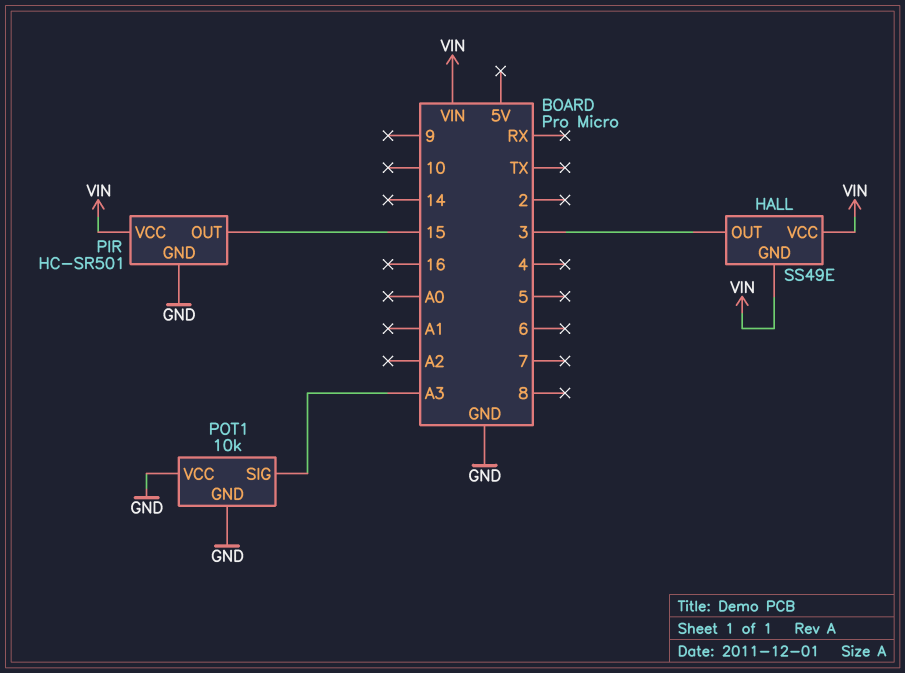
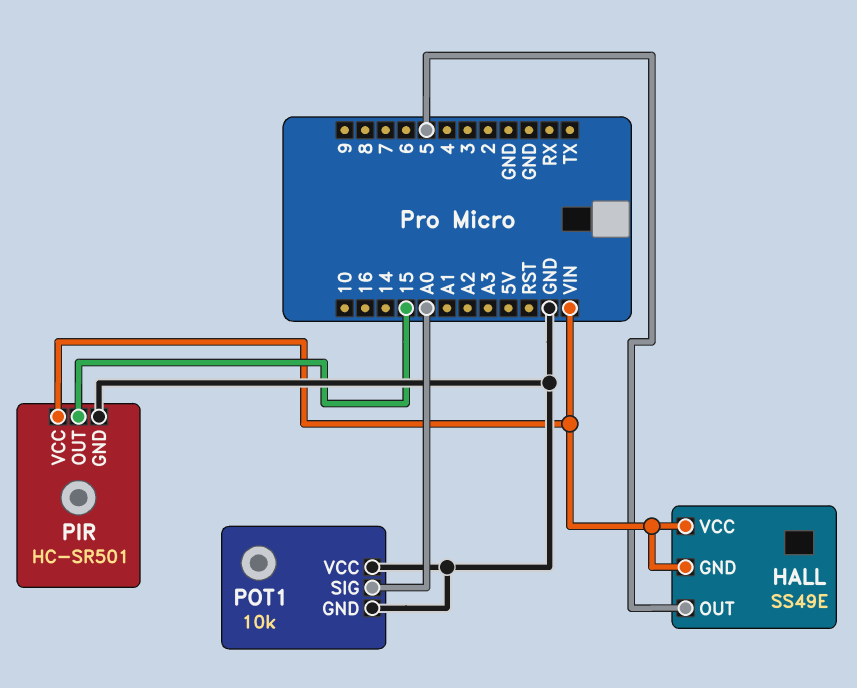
HALL pin OUT: 3 -> 5
POT1 pin SIG: A3 -> A0

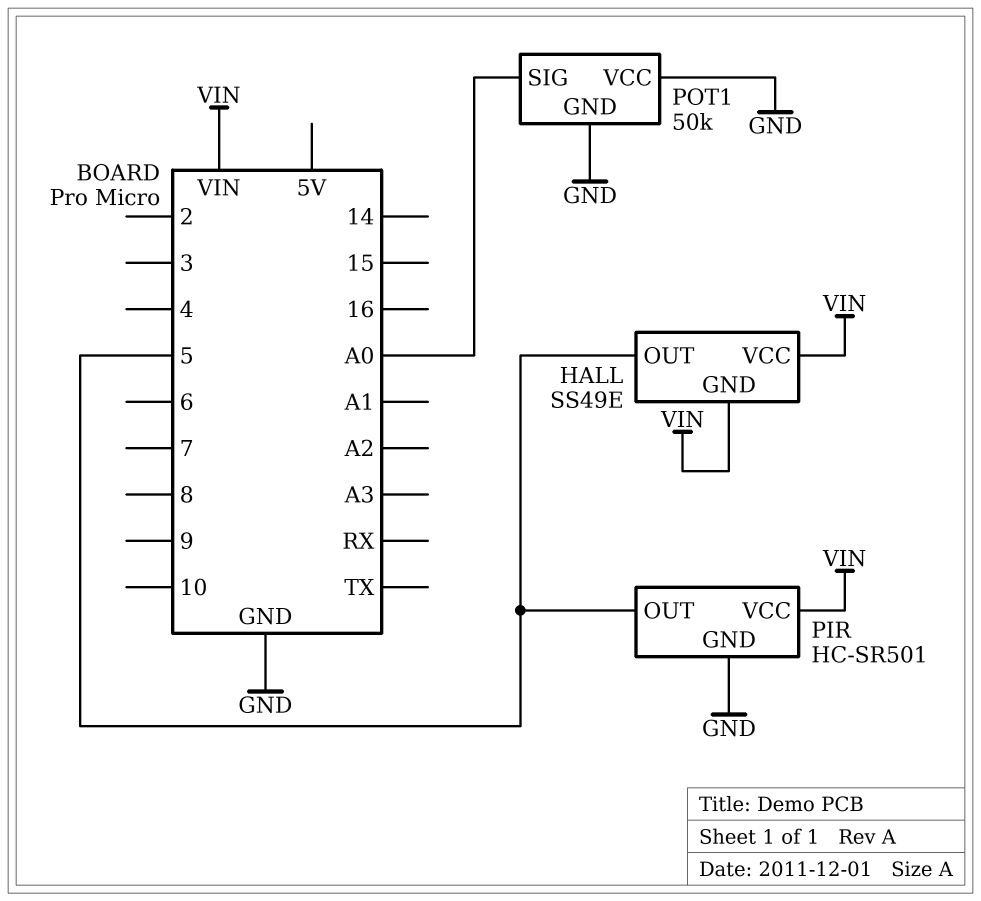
PIR pin OUT: 15 -> 5
POT1: 10k -> 50k

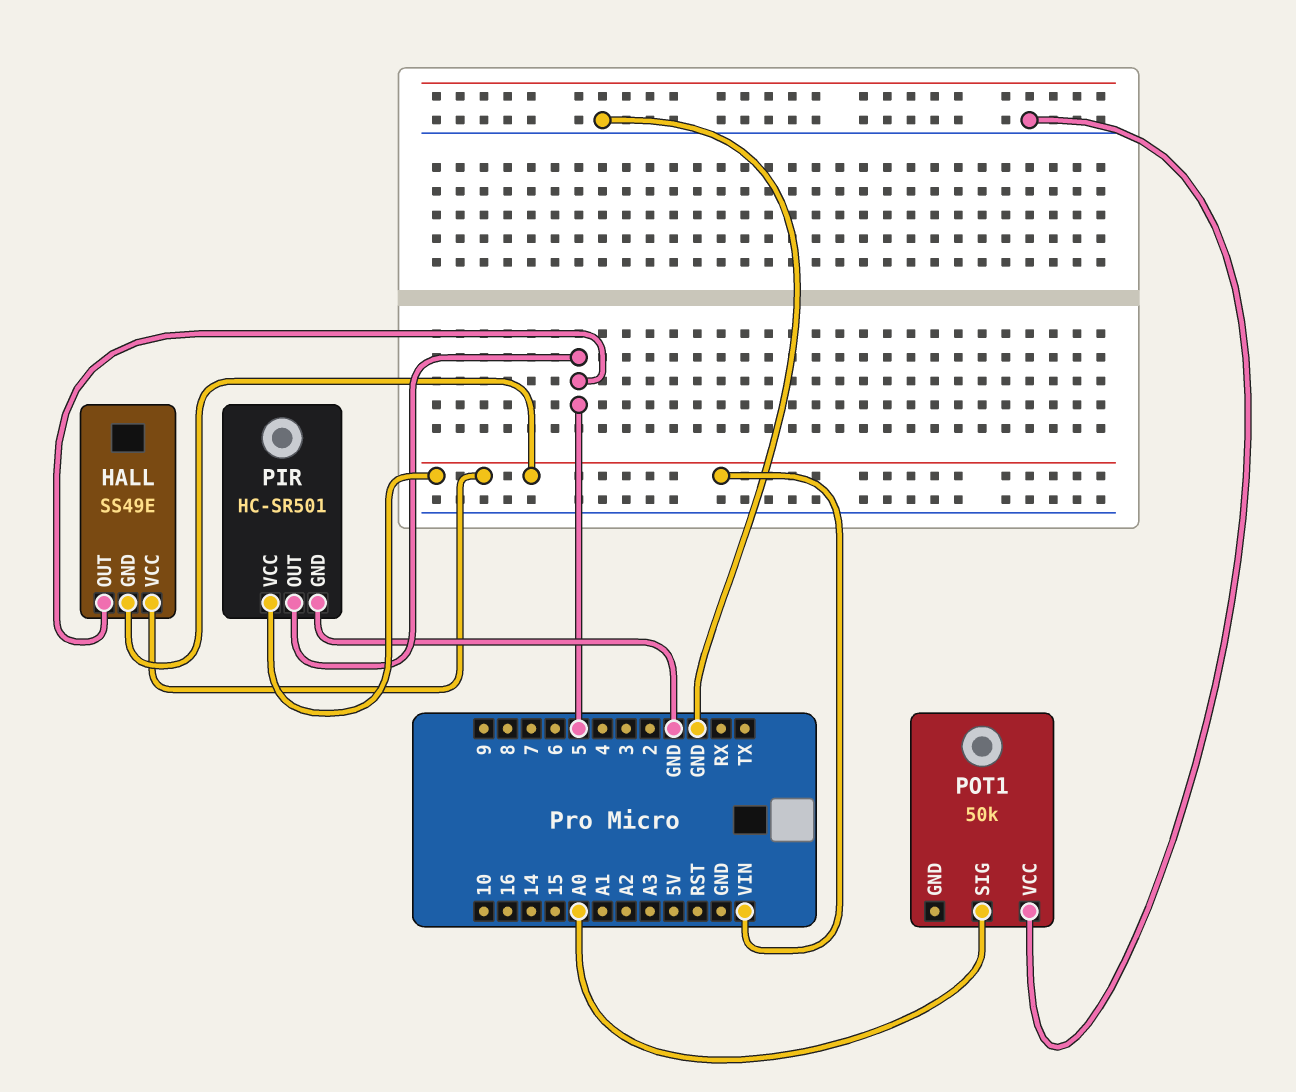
POT1 pin GND: GND -> none

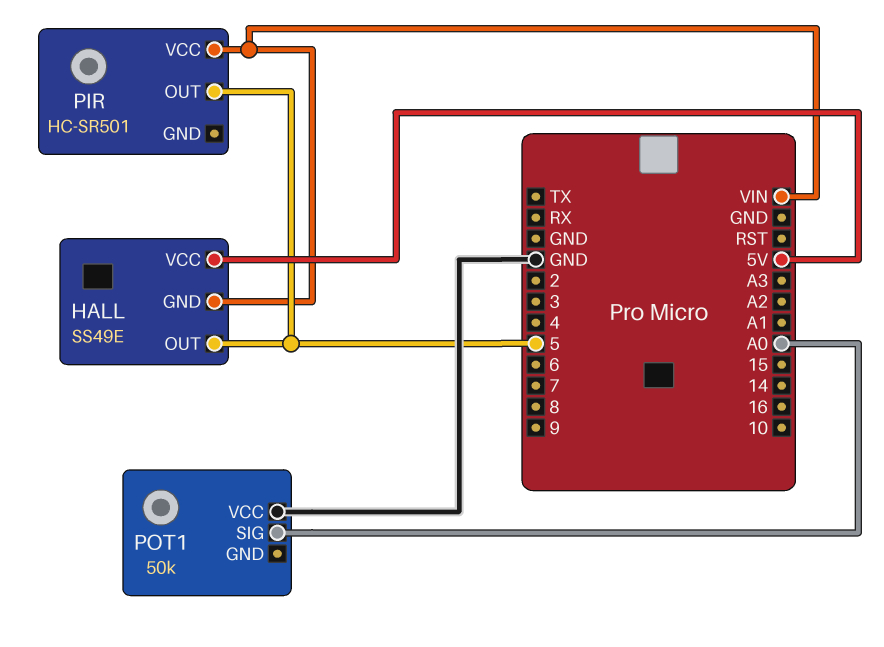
HALL pin VCC: VIN -> 5V
PIR pin GND: GND -> none

